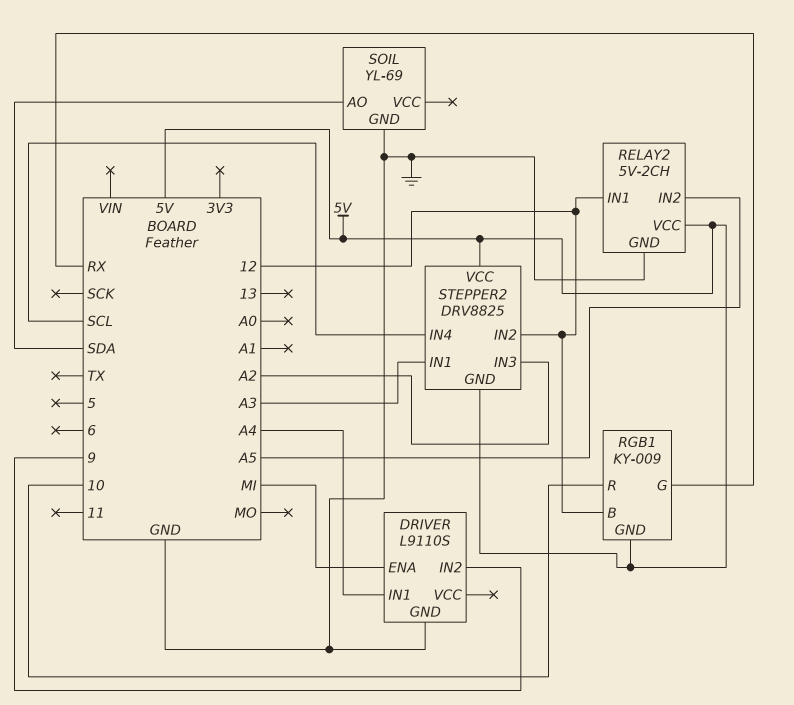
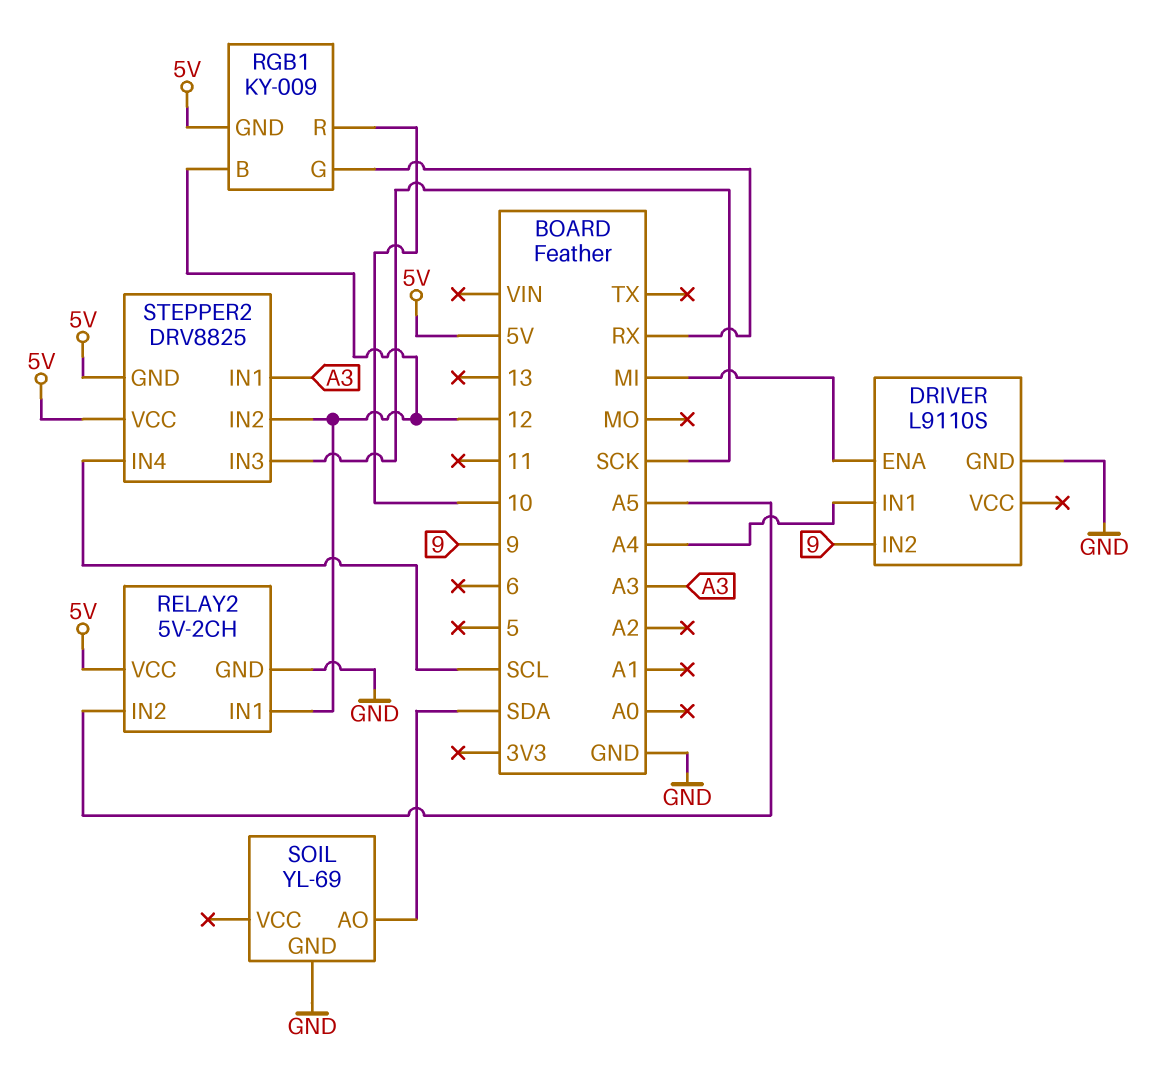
STEPPER2 pin IN3: A2 -> SCK

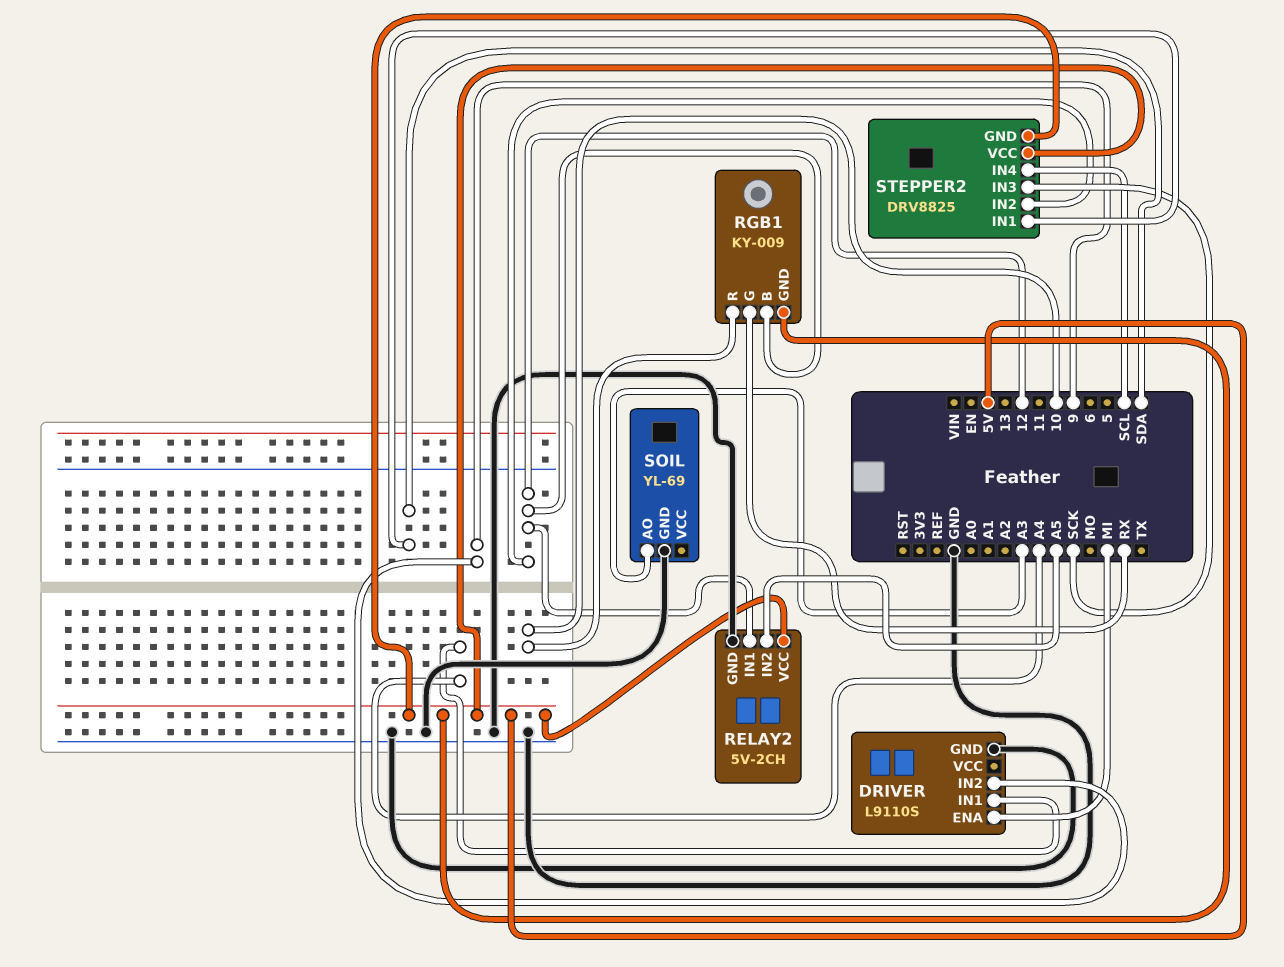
SOIL pin AO: SDA -> A3
STEPPER2 pin IN1: A3 -> SDA

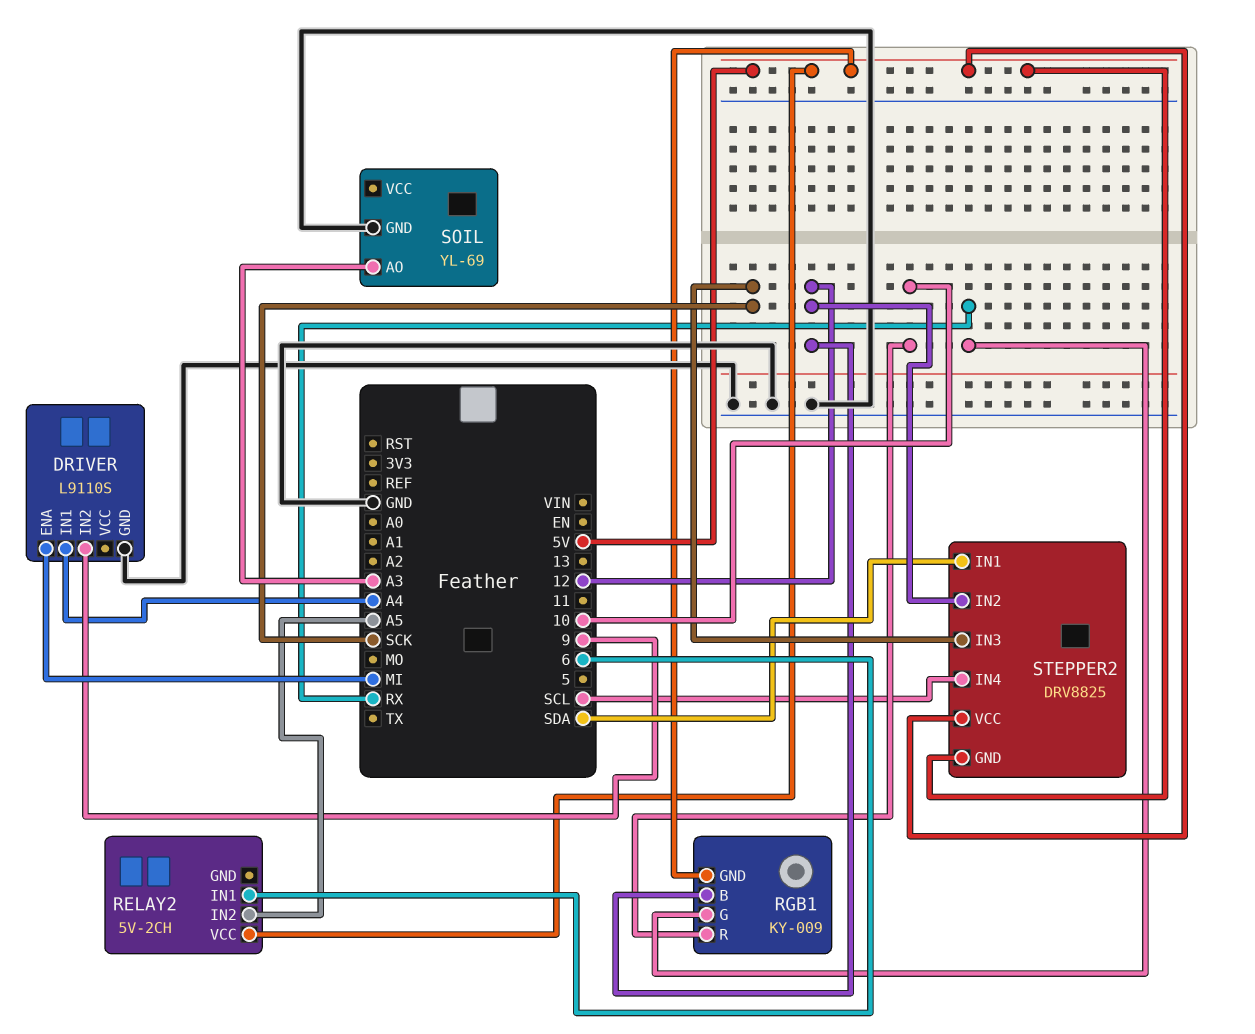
RELAY2 pin GND: GND -> none
RELAY2 pin IN1: 12 -> 6

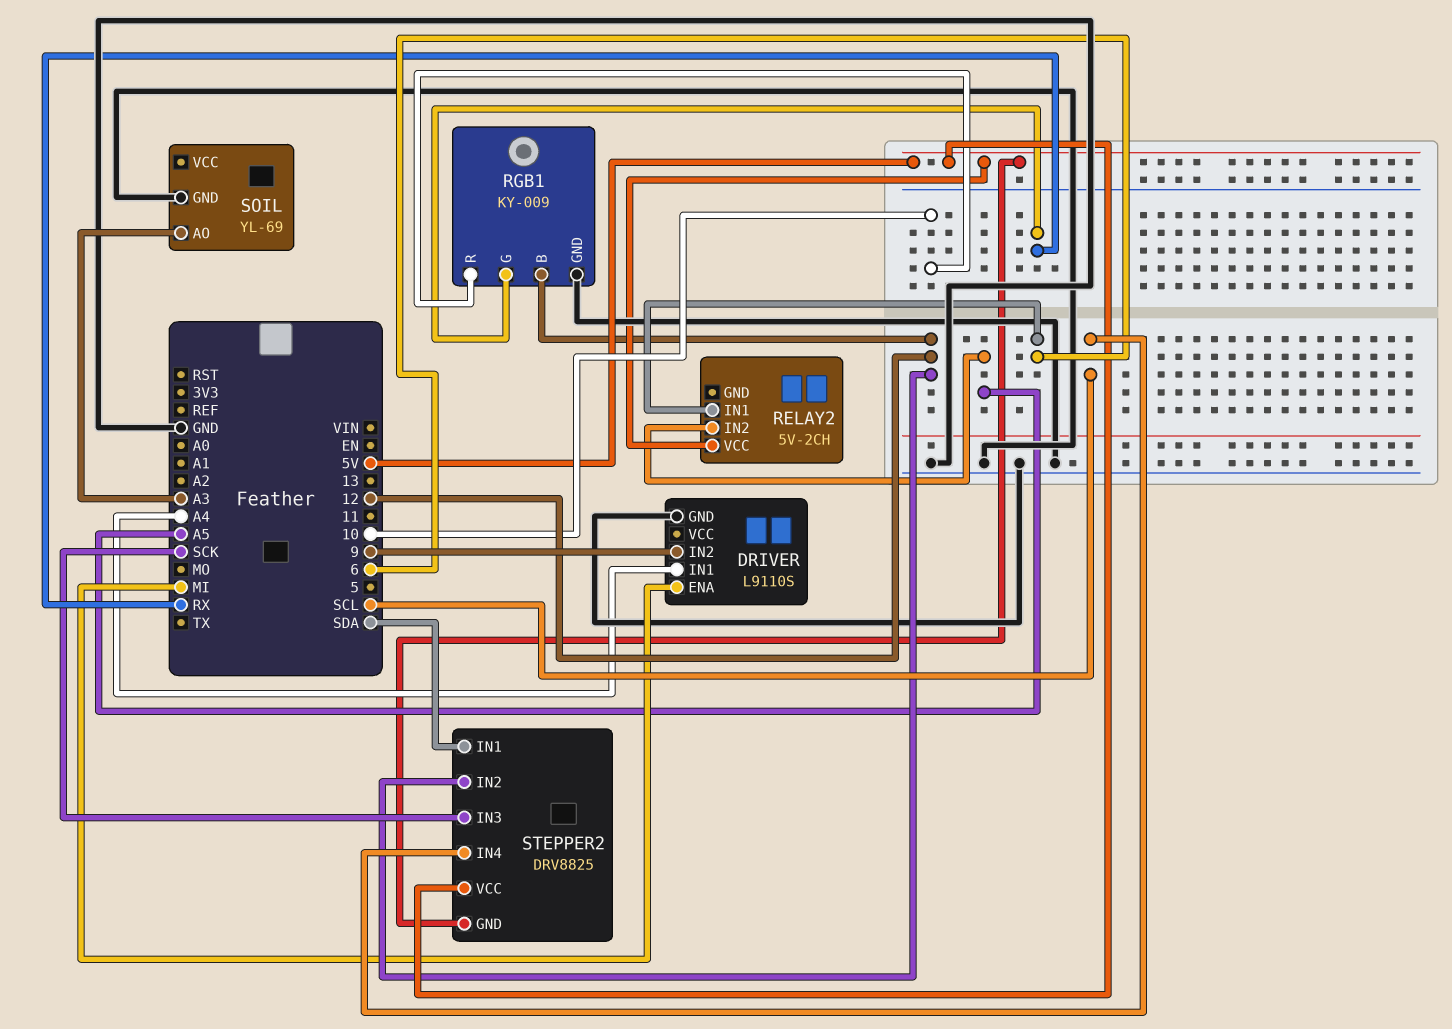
RGB1 pin GND: 5V -> GND

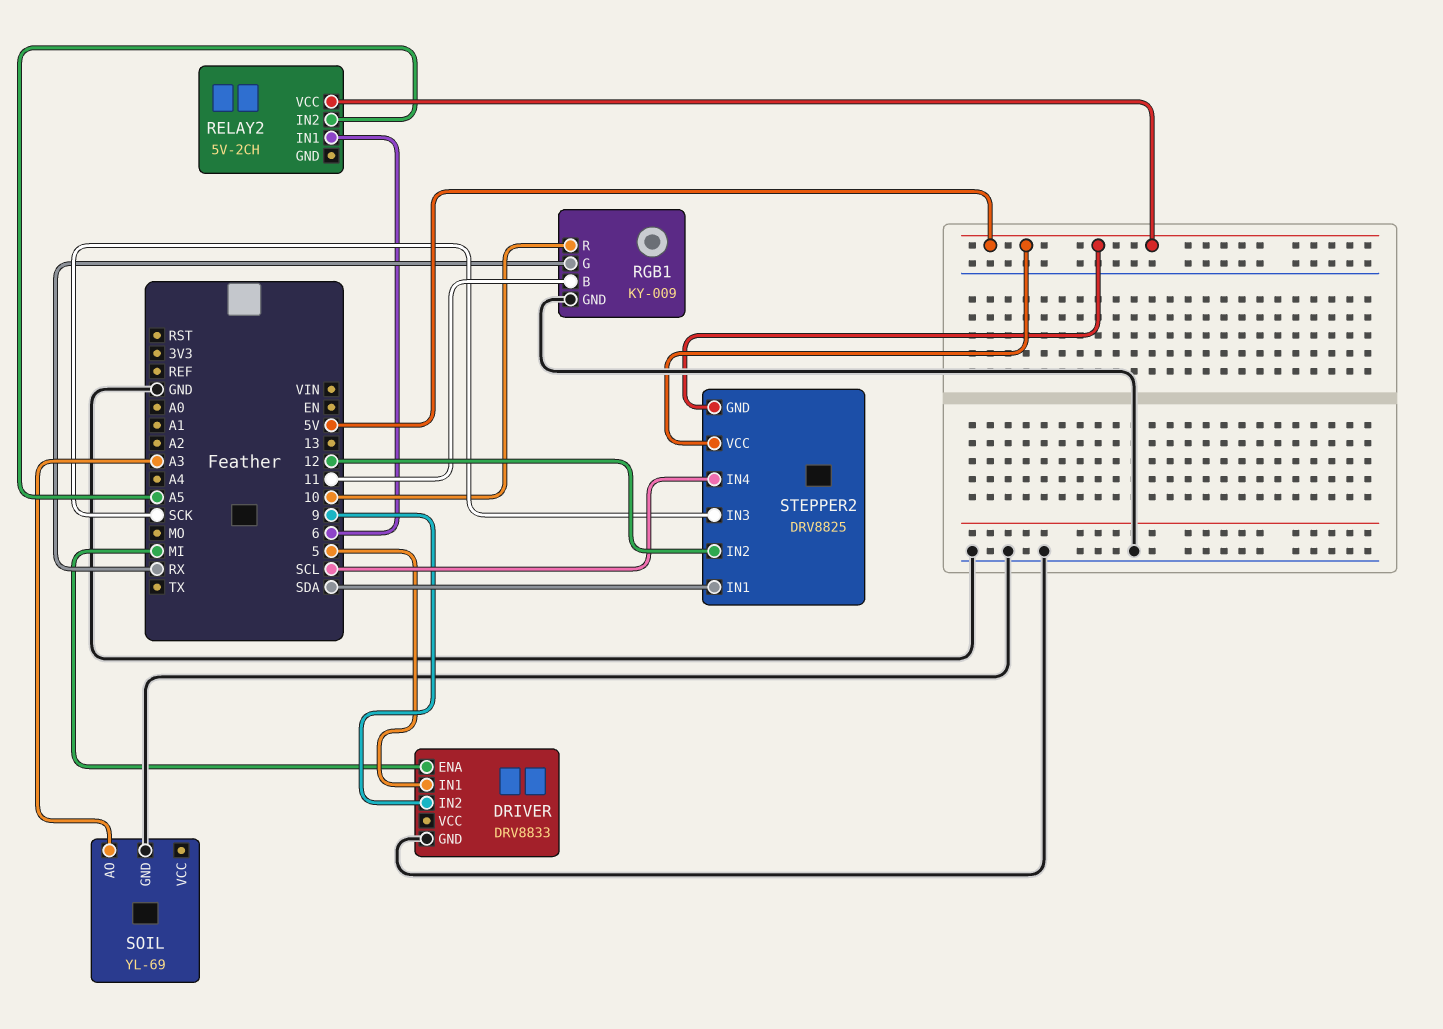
DRIVER: L9110S -> DRV8833
DRIVER pin IN1: A4 -> 5
RGB1 pin B: 12 -> 11

